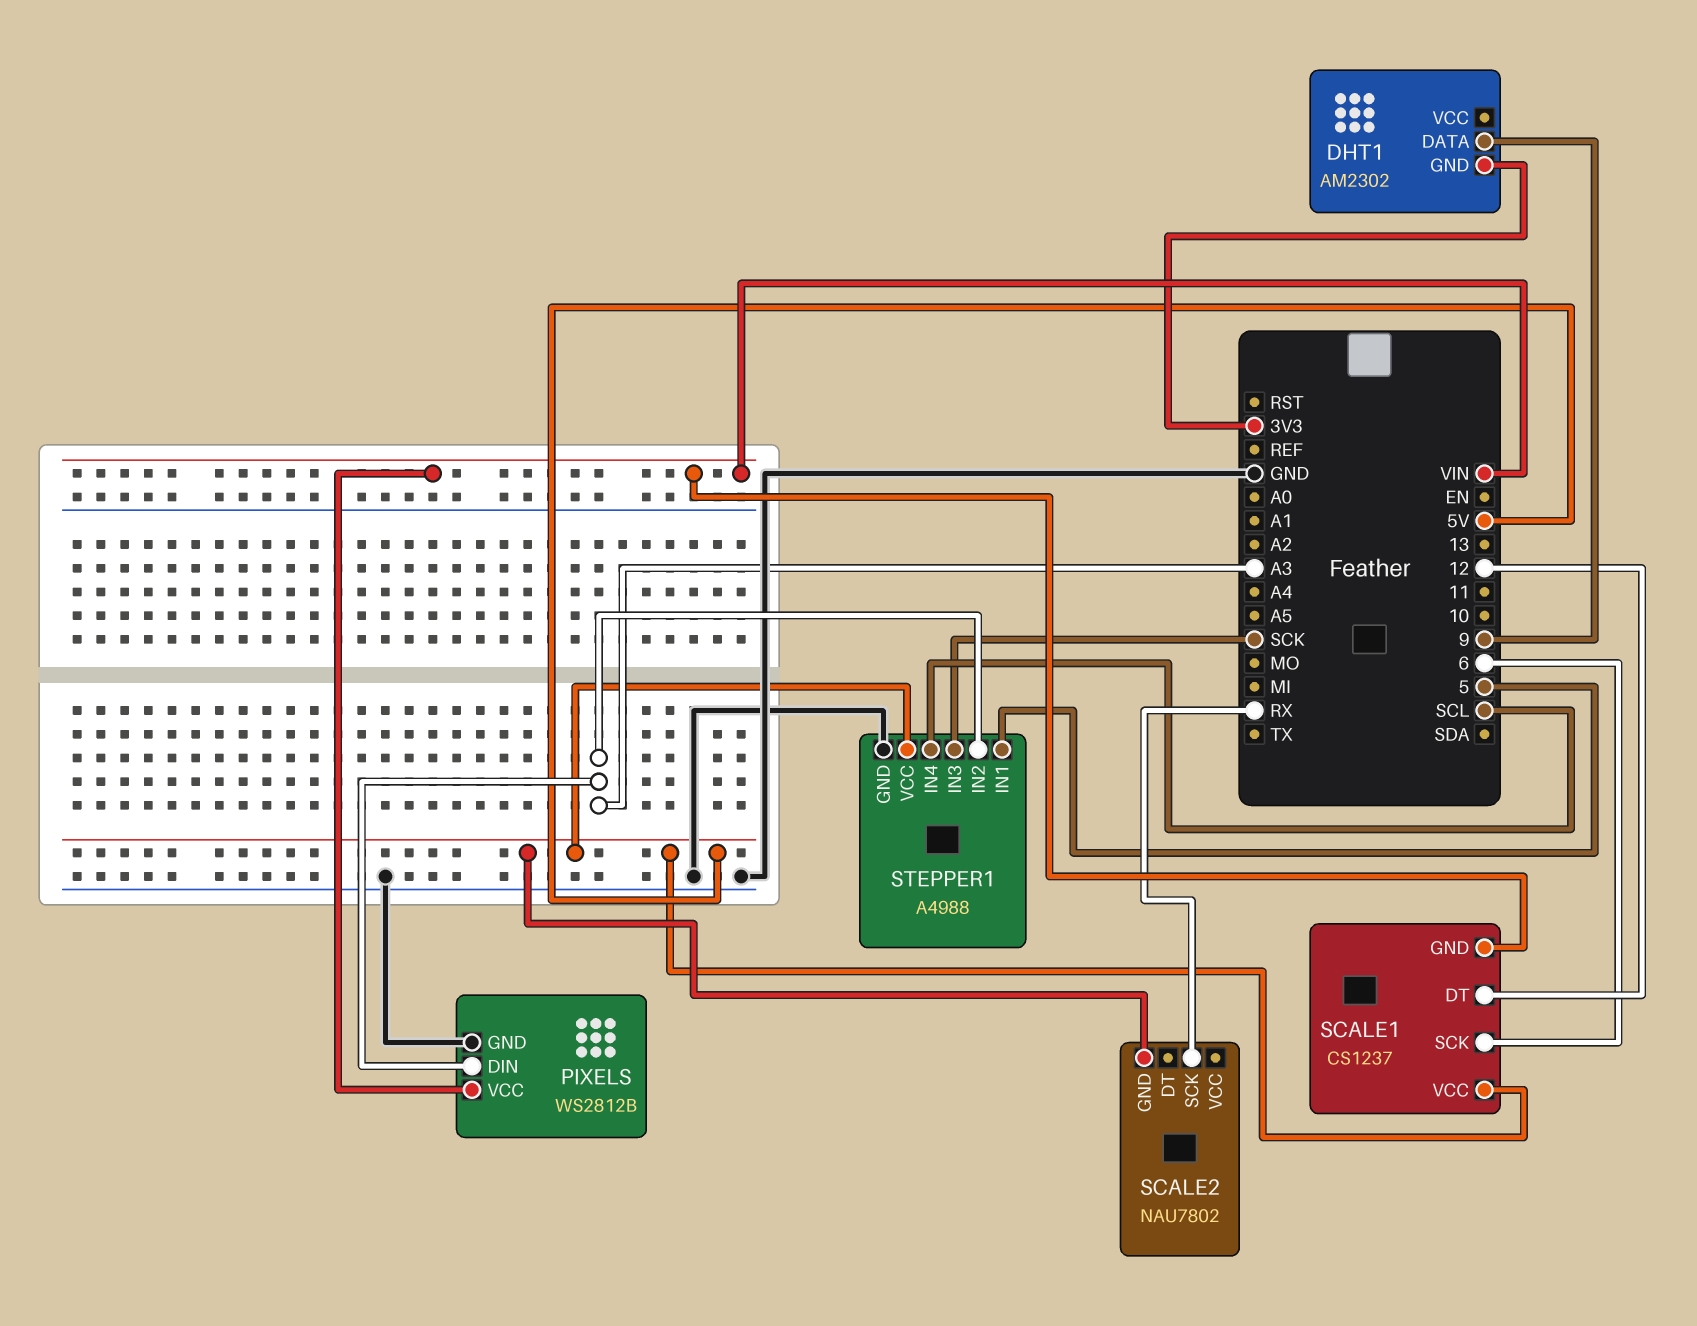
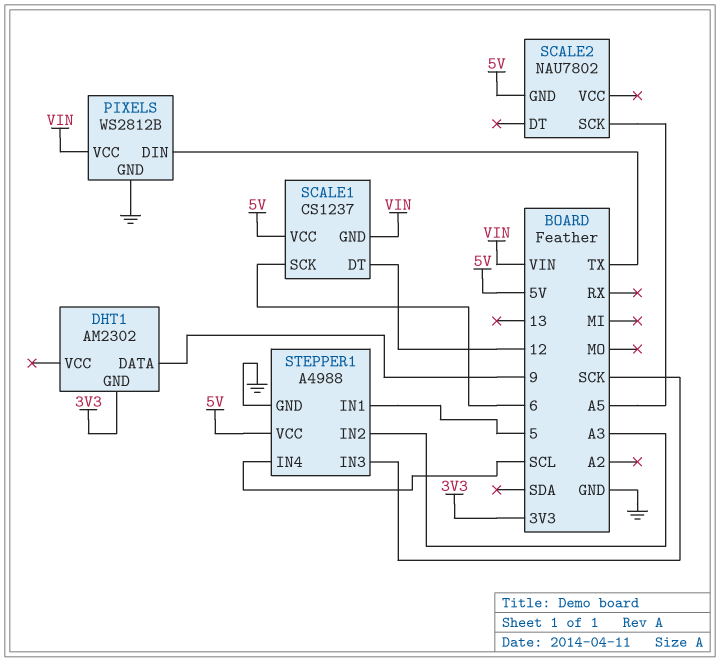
PIXELS pin DIN: A3 -> TX
SCALE2 pin SCK: RX -> A5

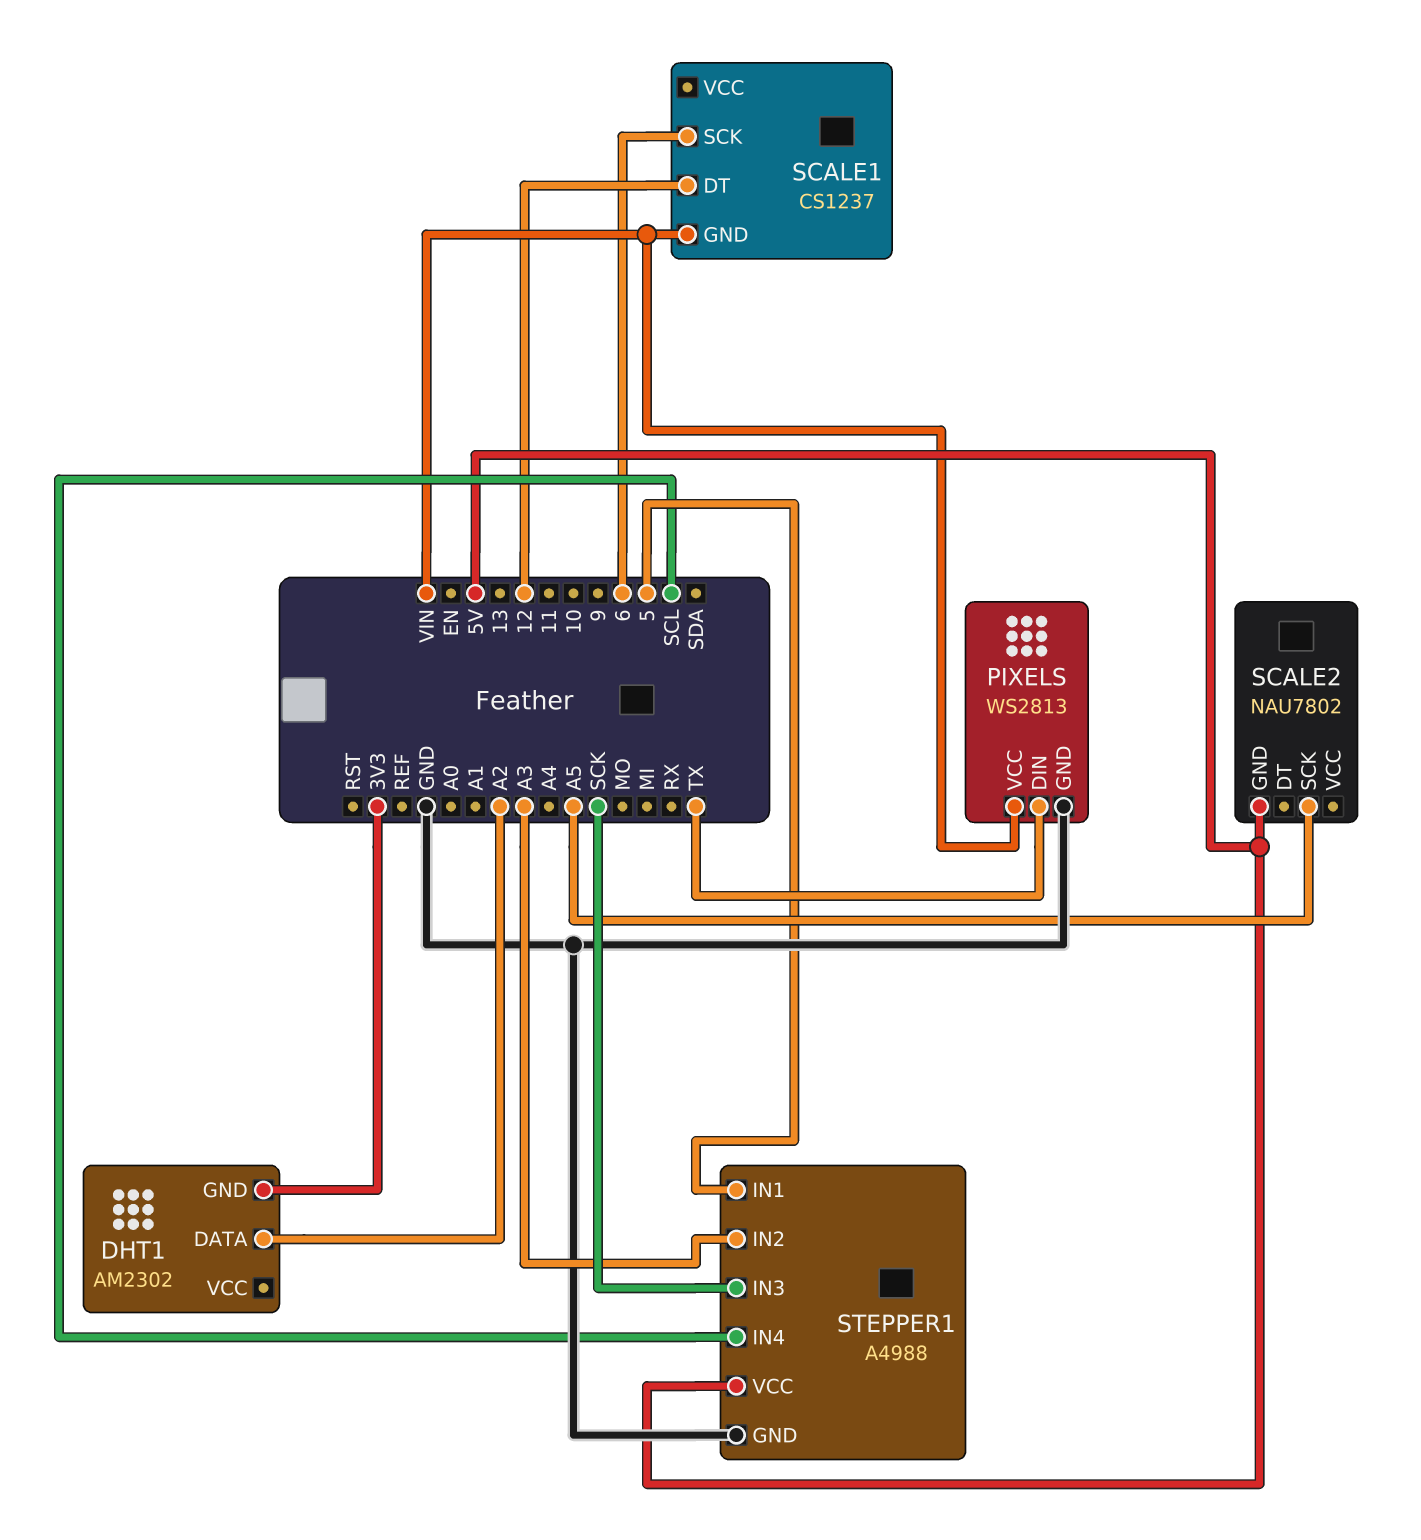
DHT1 pin DATA: 9 -> A2
PIXELS: WS2812B -> WS2813
SCALE1 pin VCC: 5V -> none

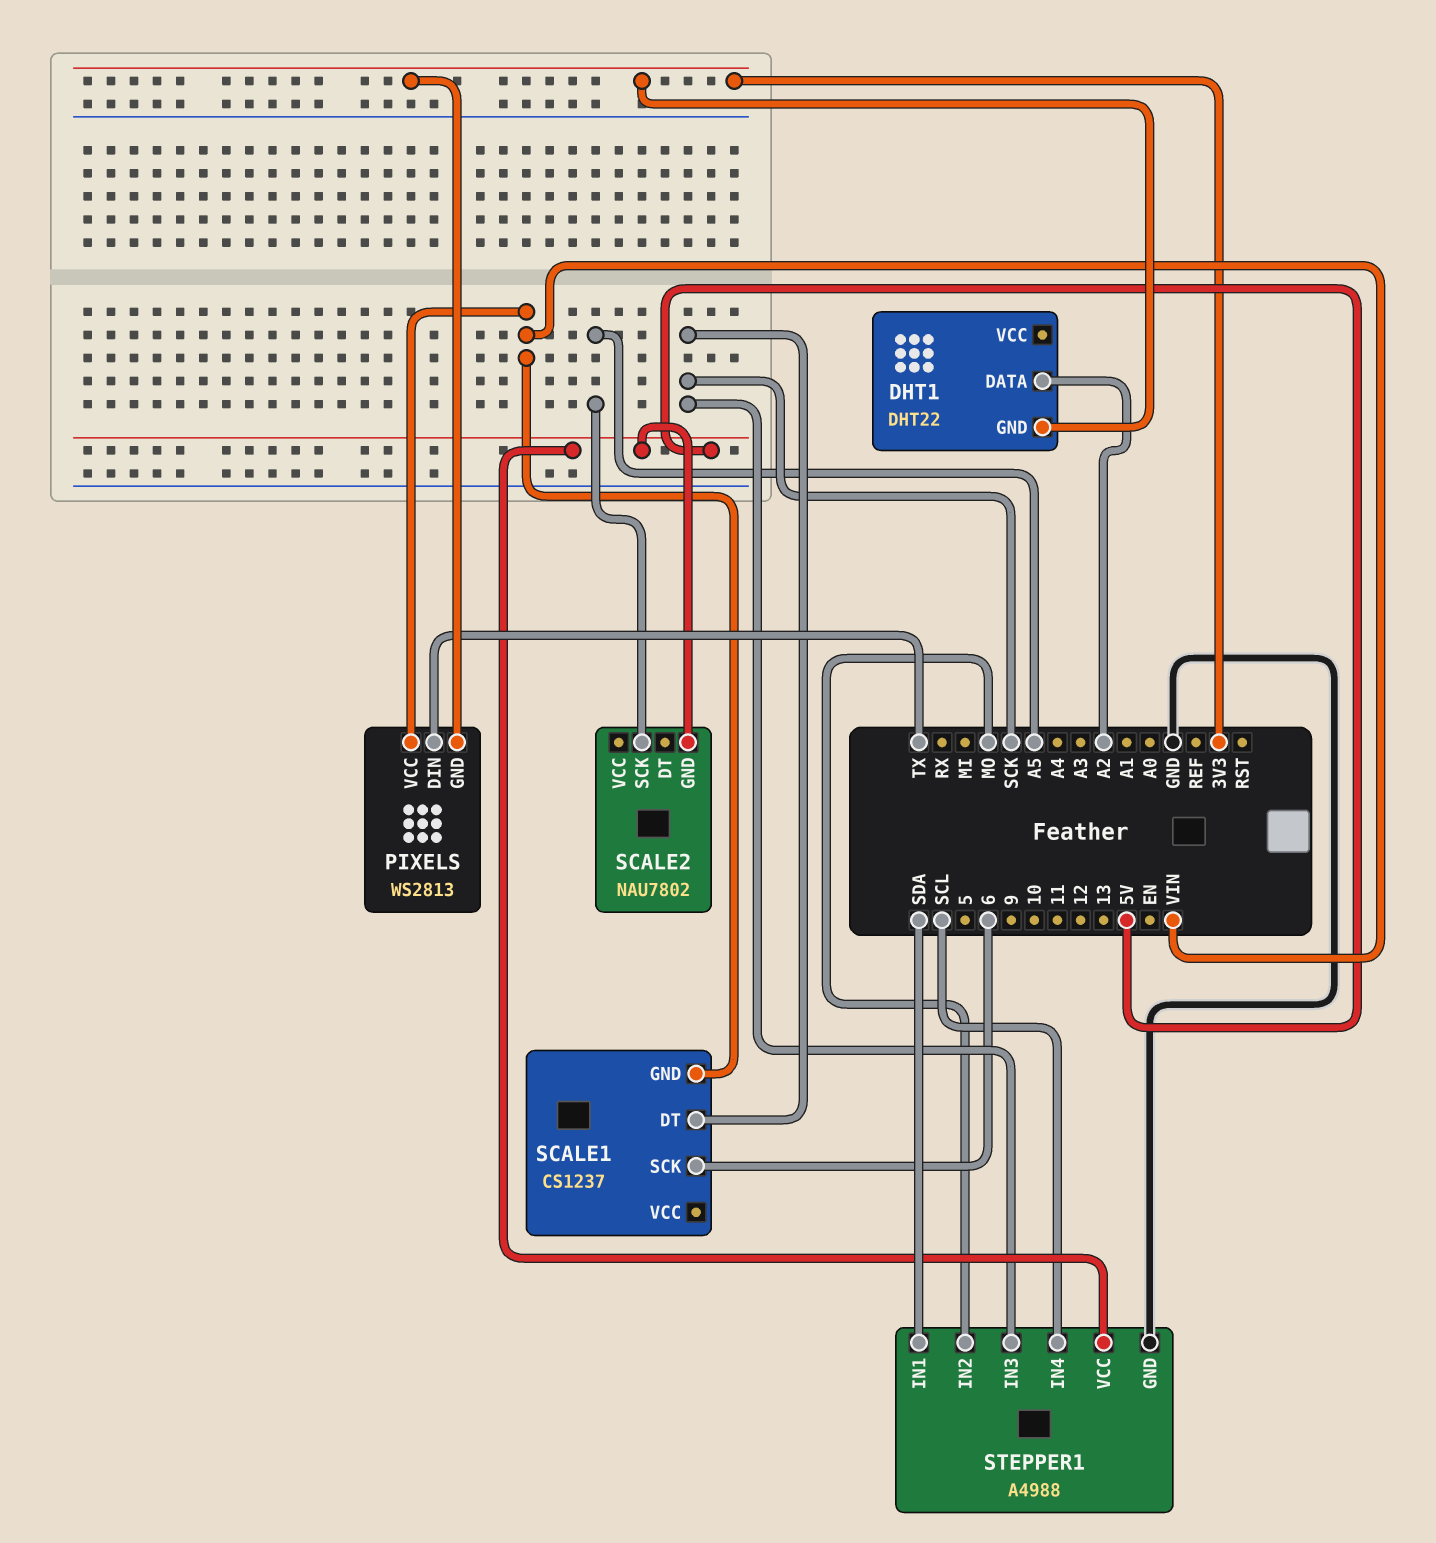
DHT1: AM2302 -> DHT22
PIXELS pin GND: GND -> 3V3
SCALE1 pin DT: 12 -> SCK
STEPPER1 pin IN1: 5 -> SDA
STEPPER1 pin IN2: A3 -> MO

